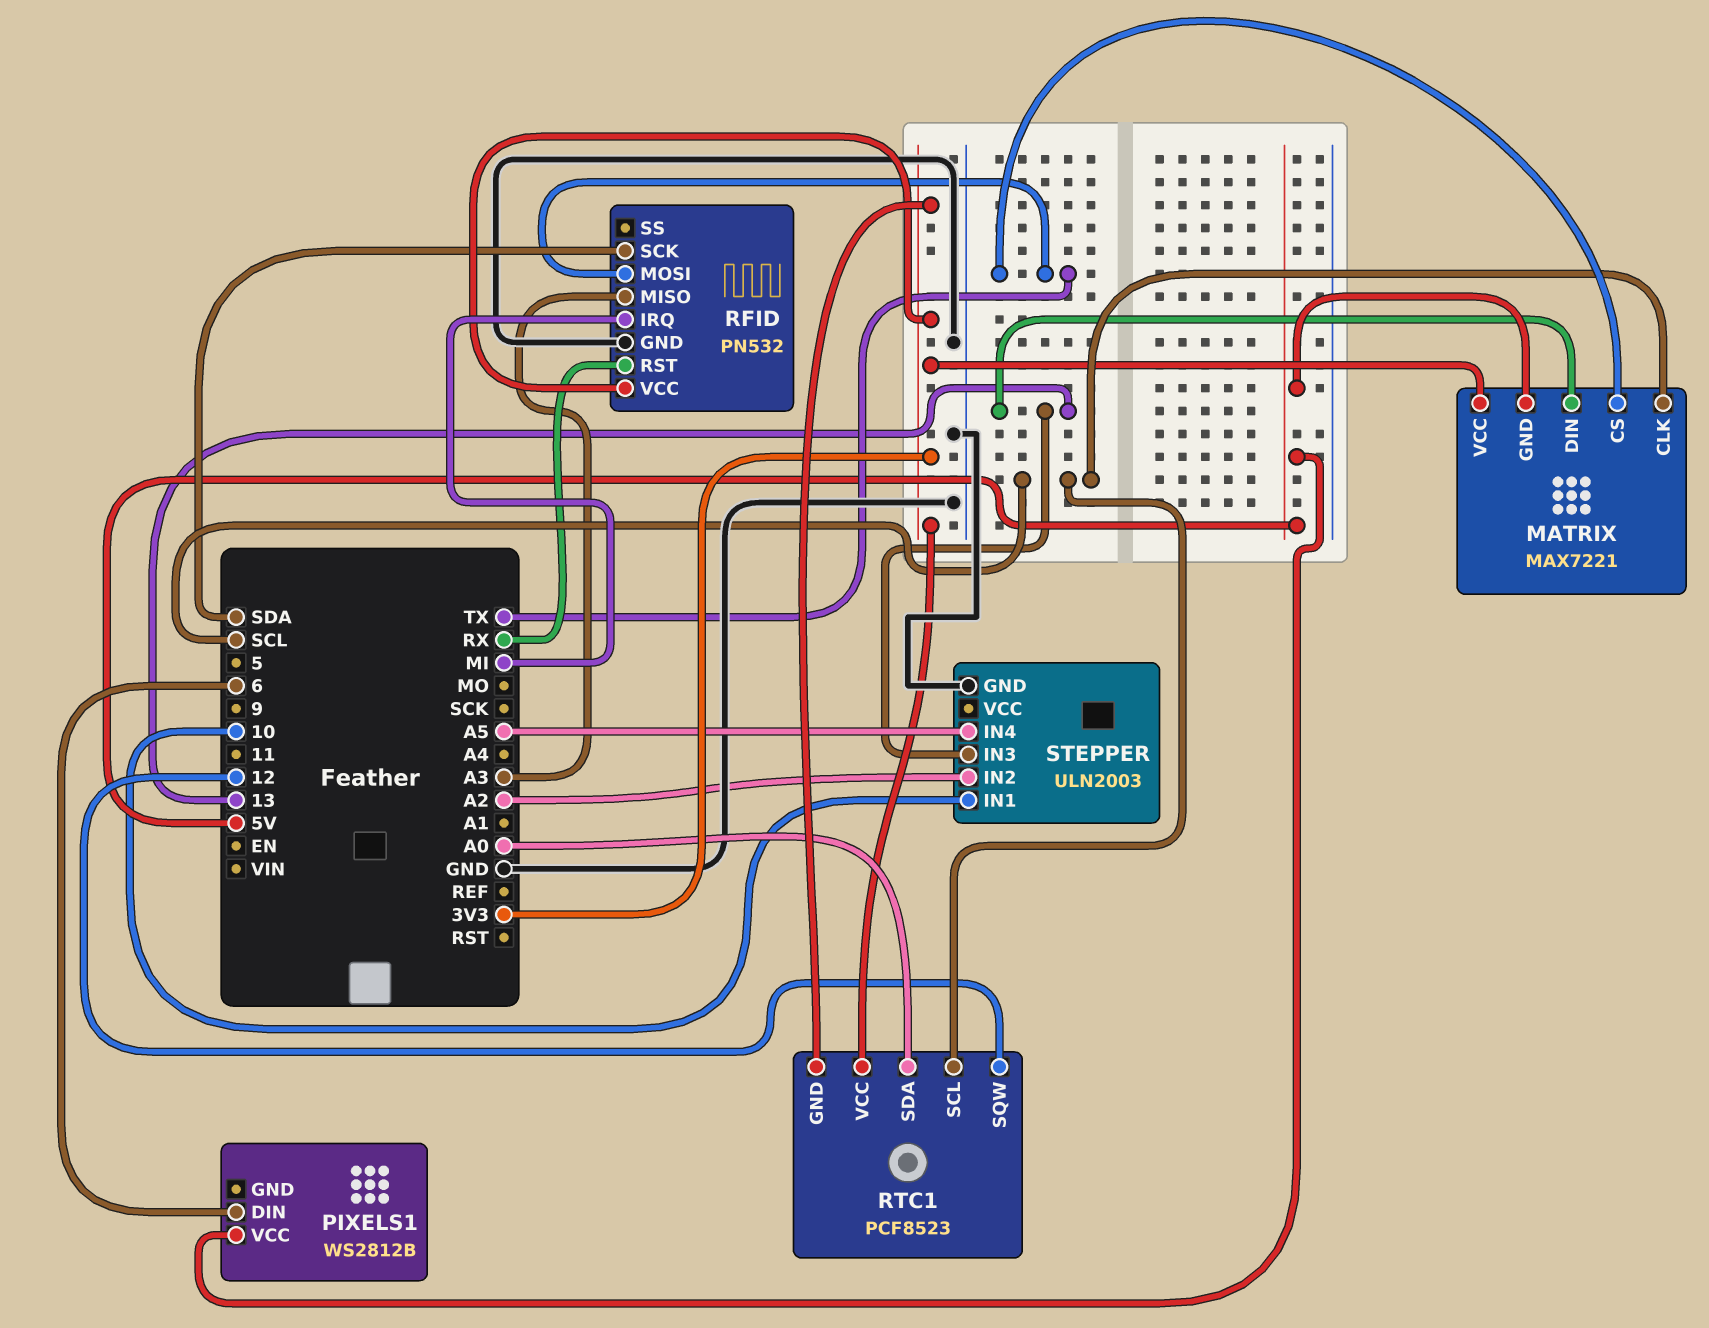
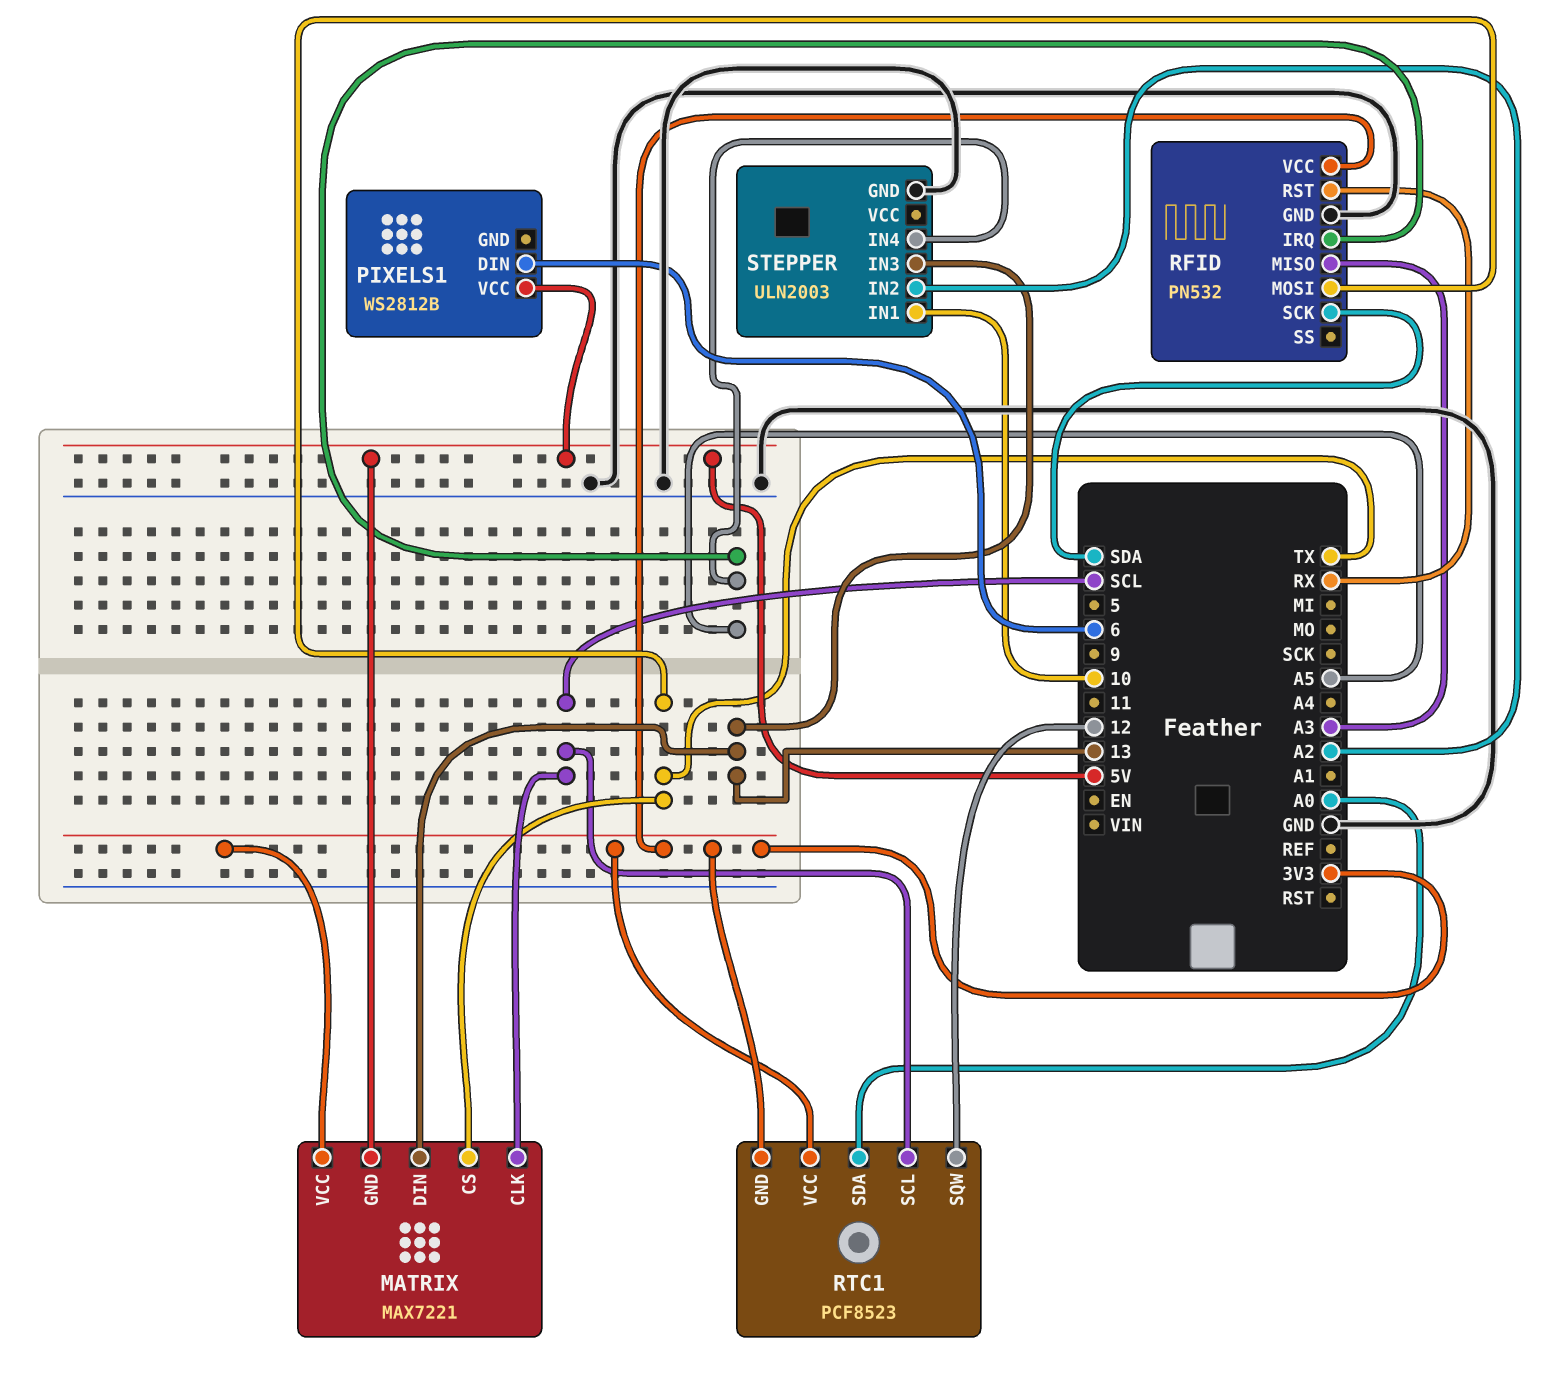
RFID pin IRQ: MI -> A5

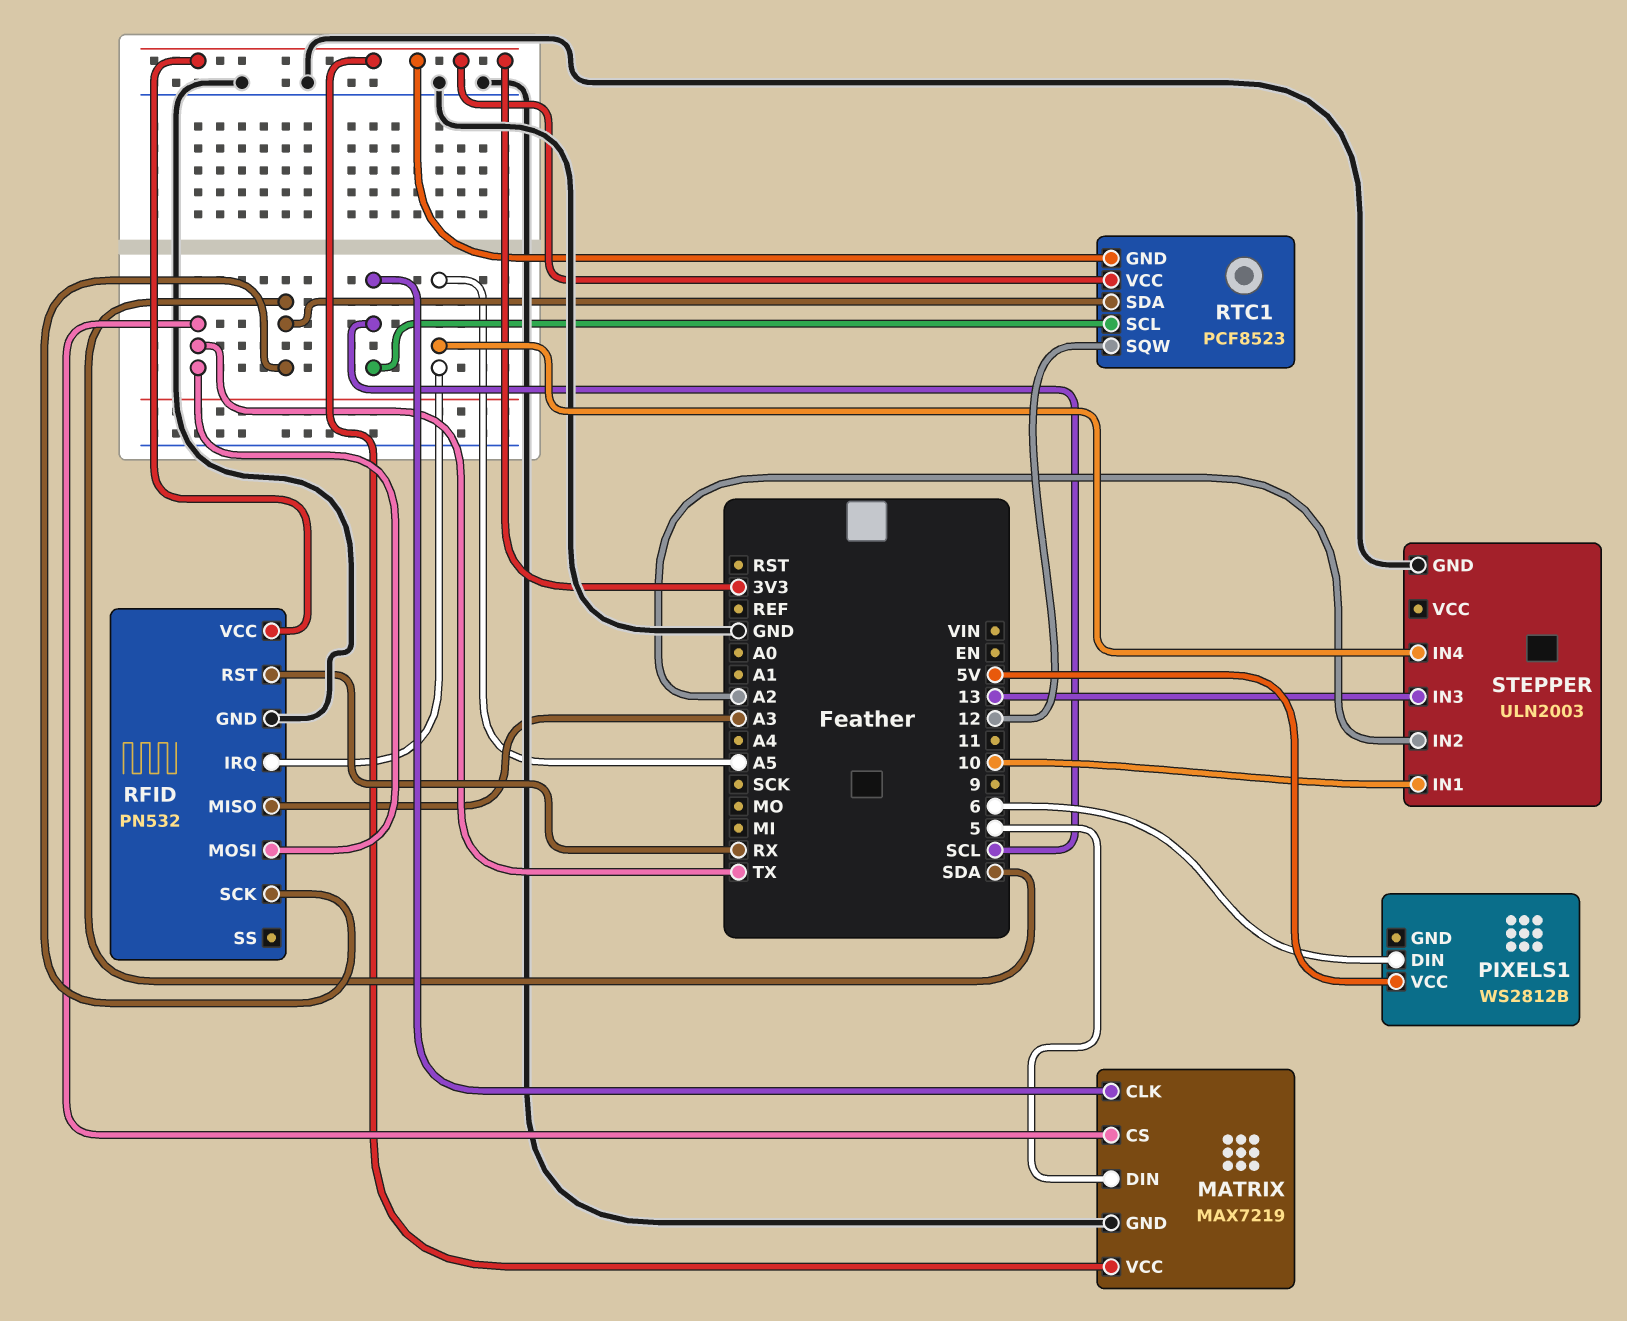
MATRIX: MAX7221 -> MAX7219
MATRIX pin DIN: 13 -> 5
MATRIX pin GND: 5V -> GND
RTC1 pin SDA: A0 -> SDA

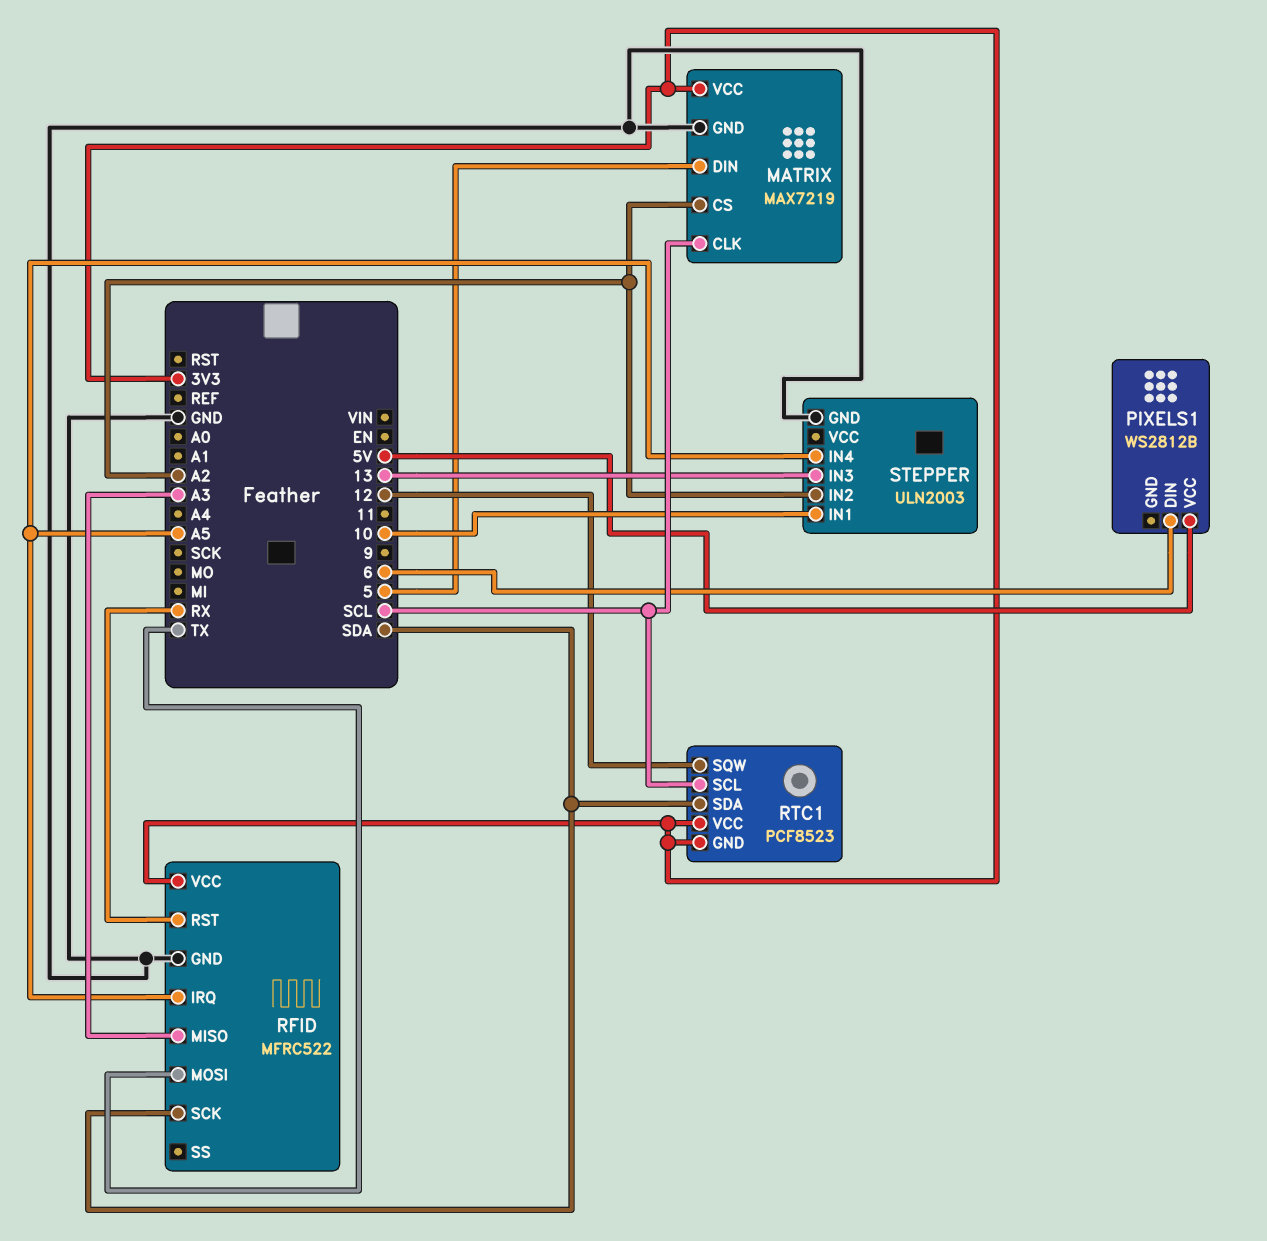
MATRIX pin CS: TX -> A2
RFID: PN532 -> MFRC522

